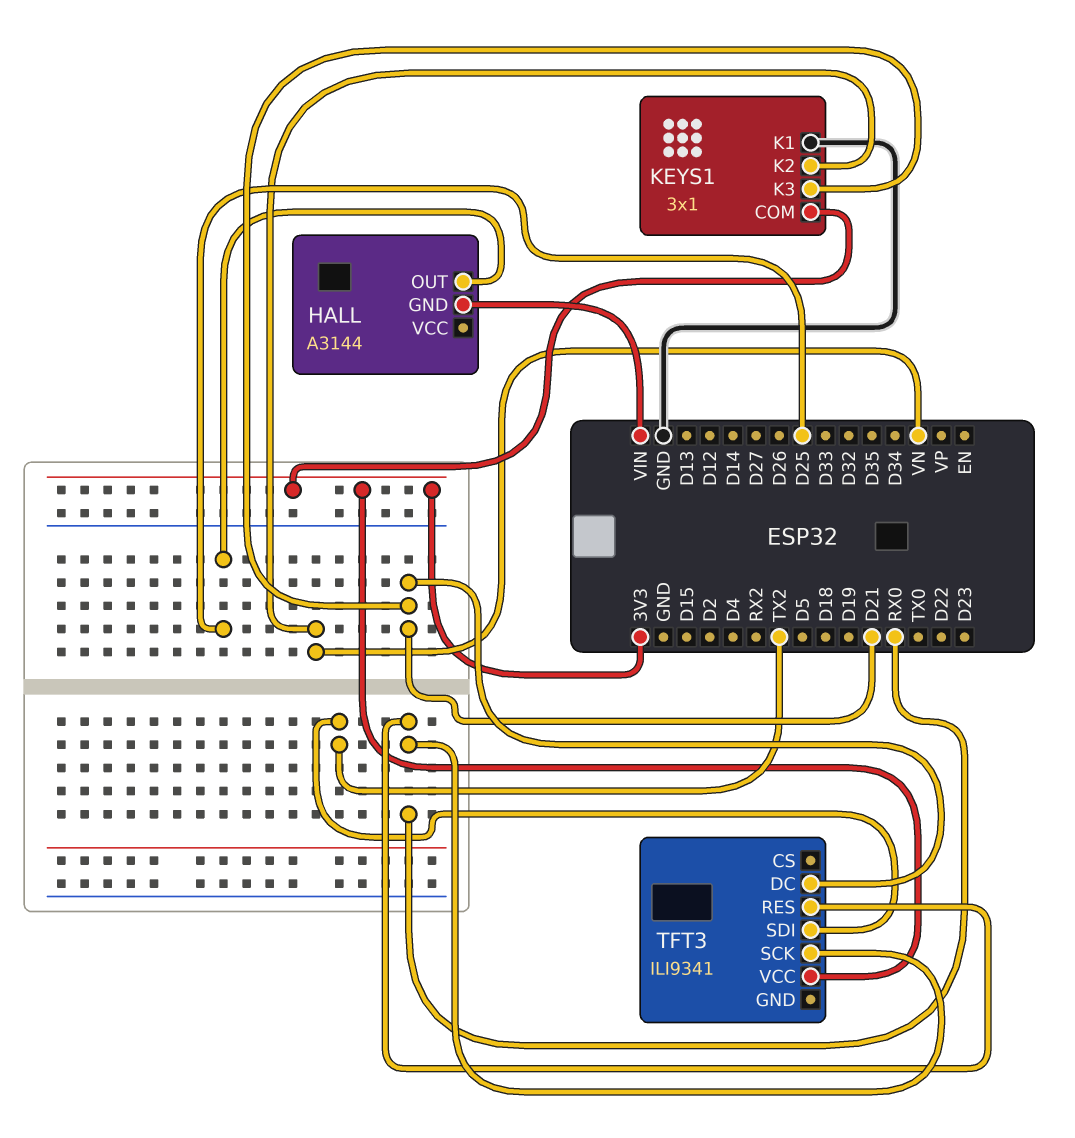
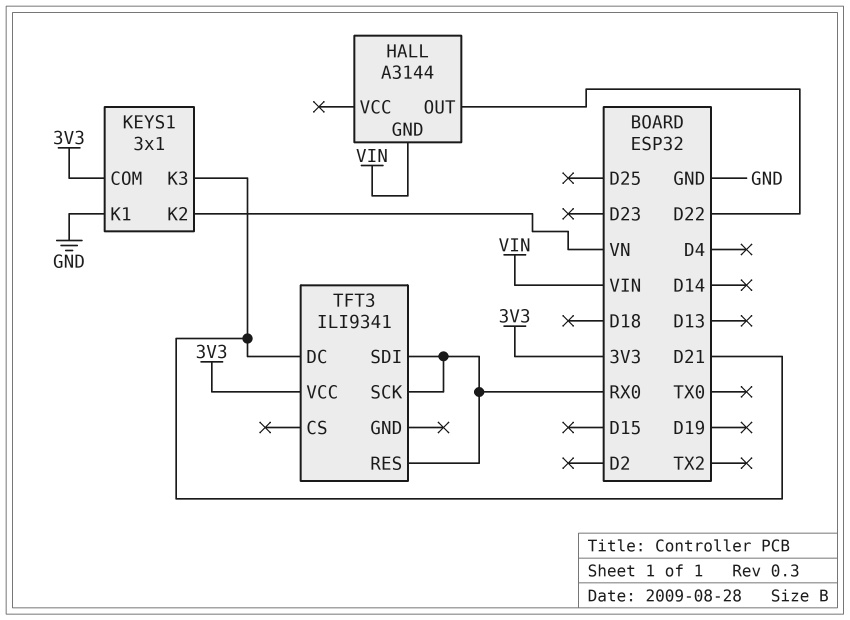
HALL pin OUT: D25 -> D22
TFT3 pin SDI: TX2 -> RX0

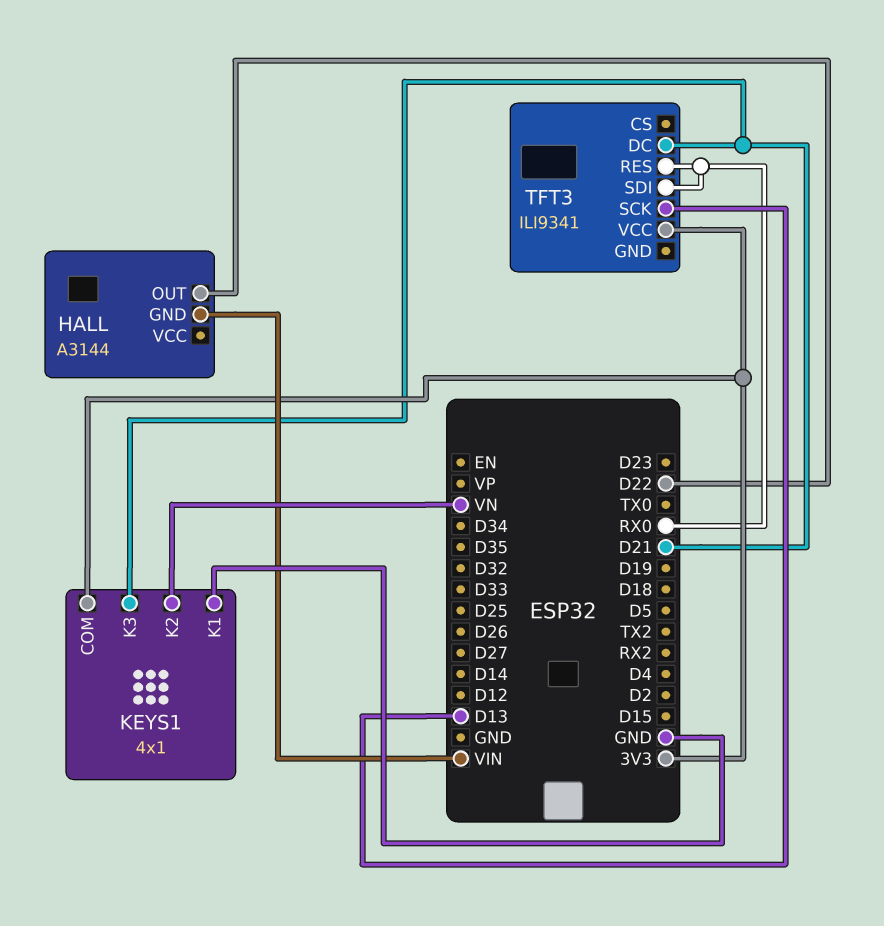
KEYS1: 3x1 -> 4x1
TFT3 pin SCK: RX0 -> D13

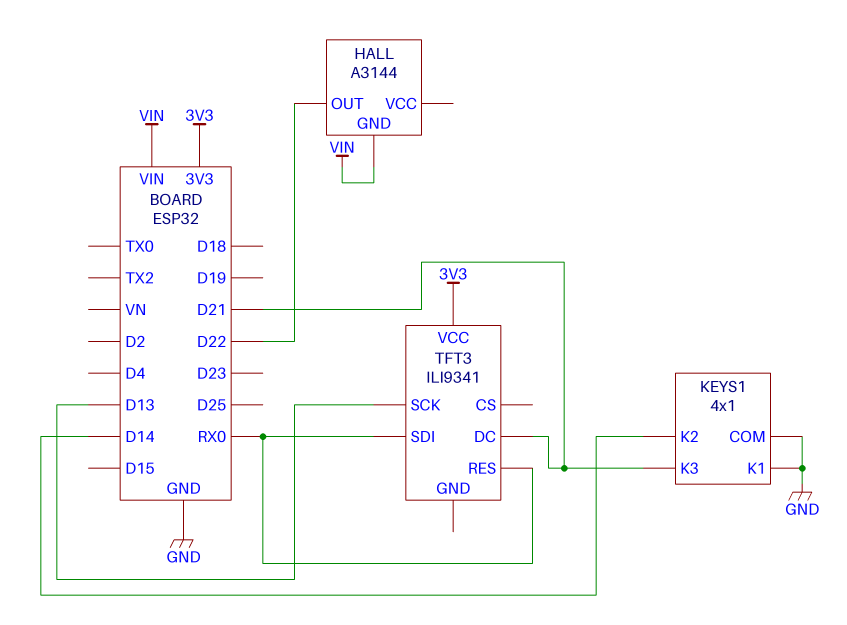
KEYS1 pin COM: 3V3 -> GND
KEYS1 pin K2: VN -> D14

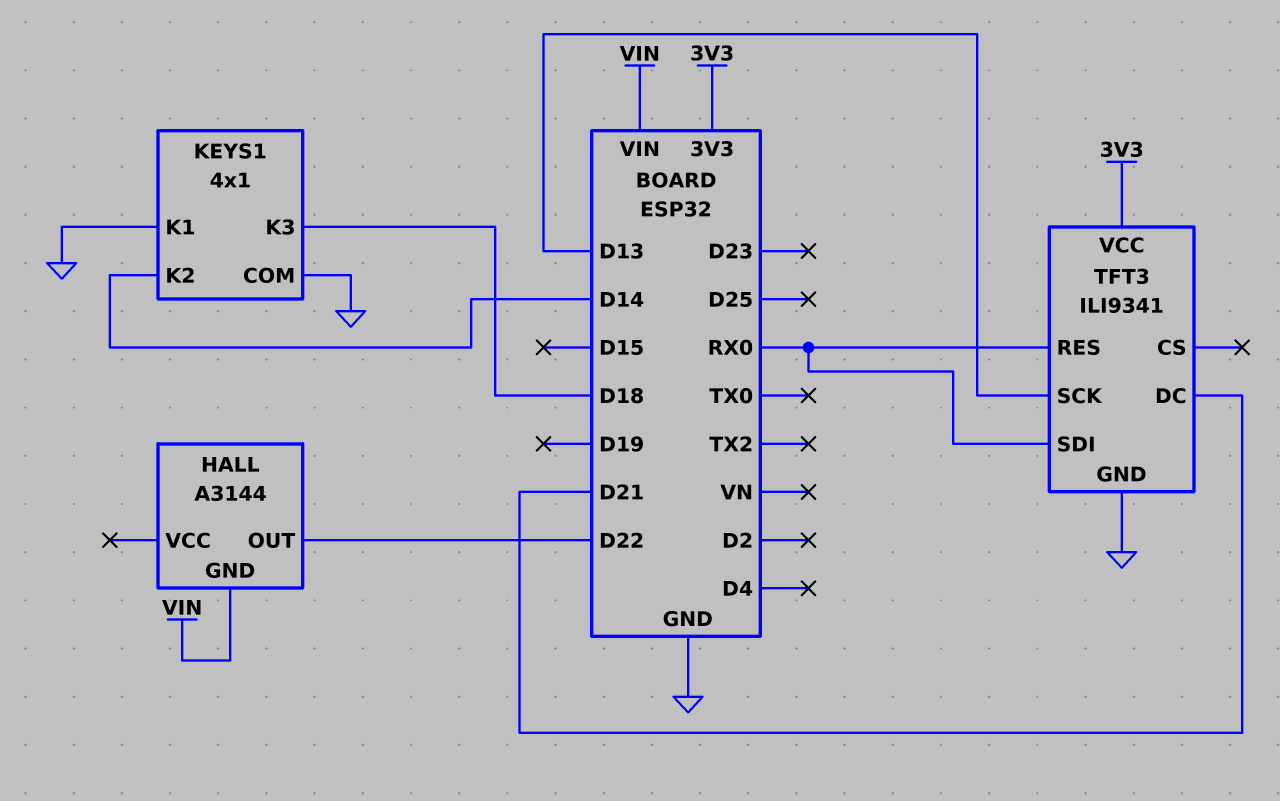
KEYS1 pin K3: D21 -> D18
TFT3 pin GND: none -> GND

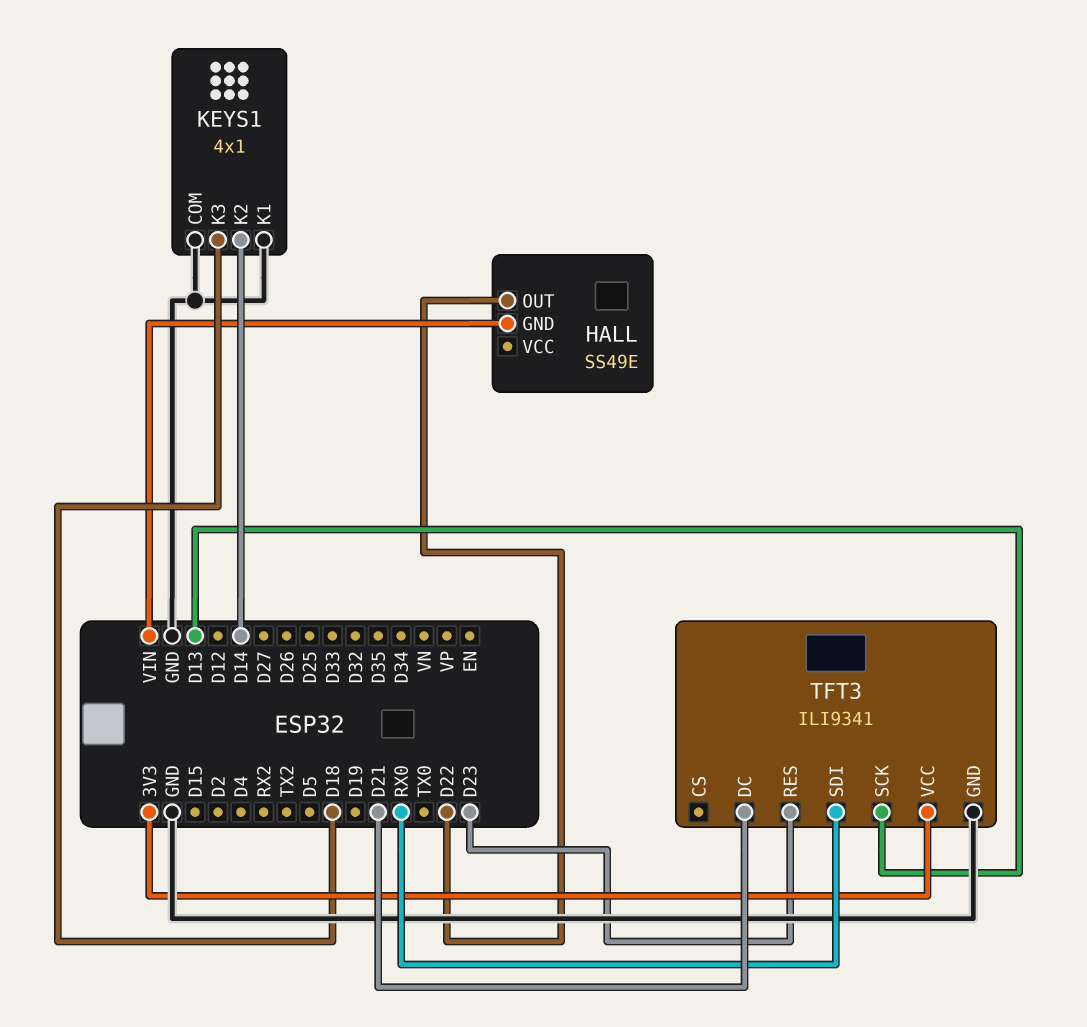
HALL: A3144 -> SS49E
TFT3 pin RES: RX0 -> D23

